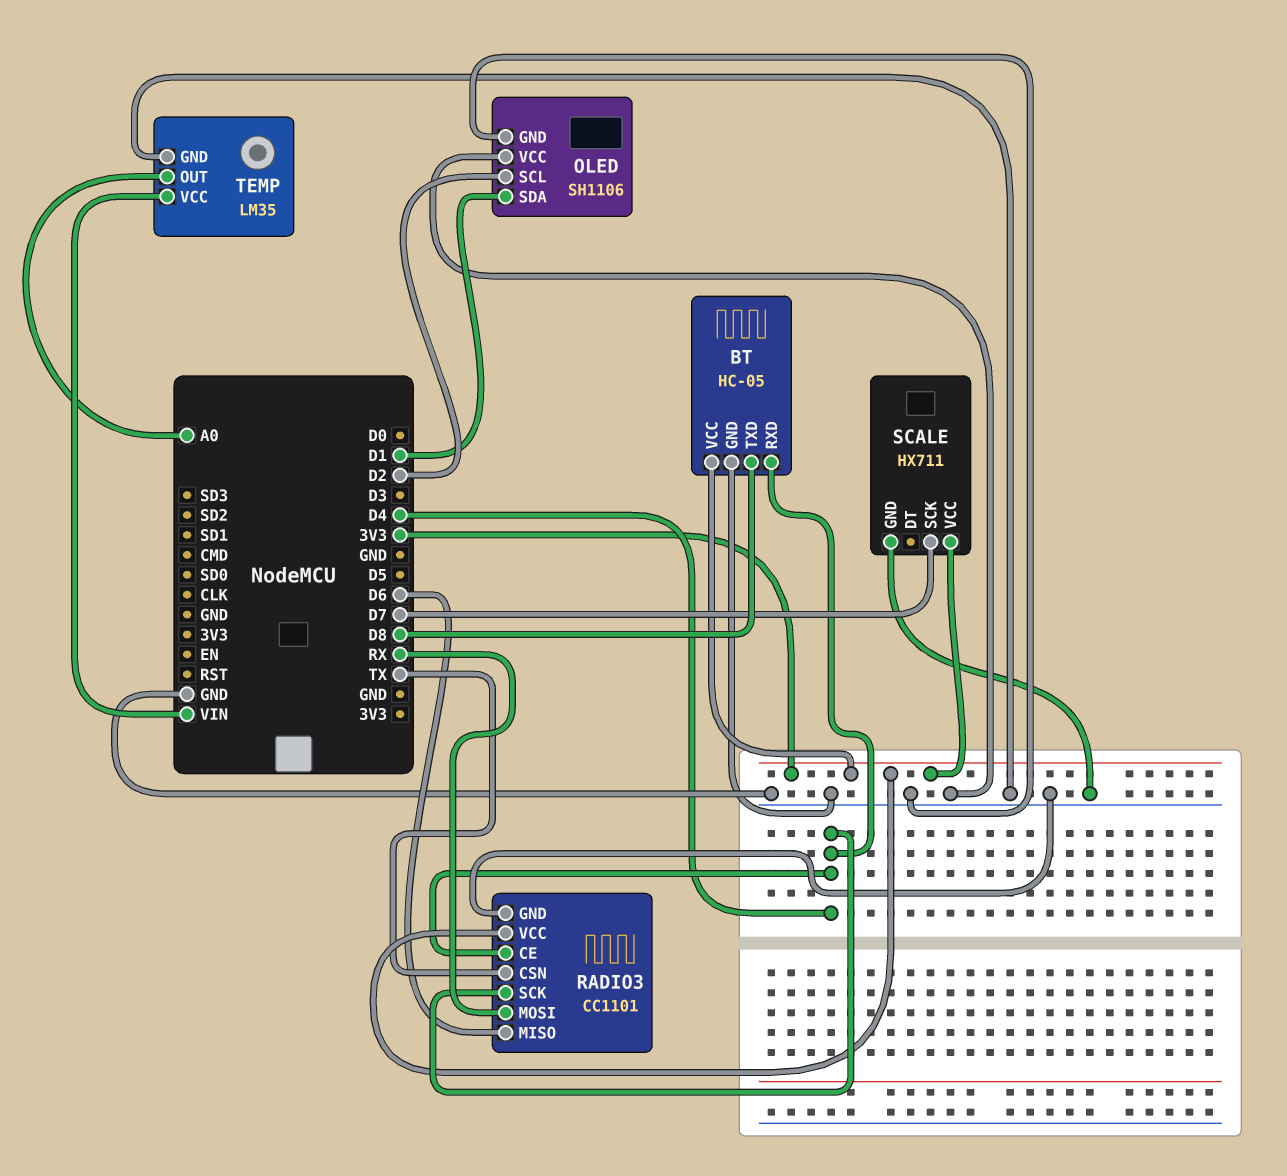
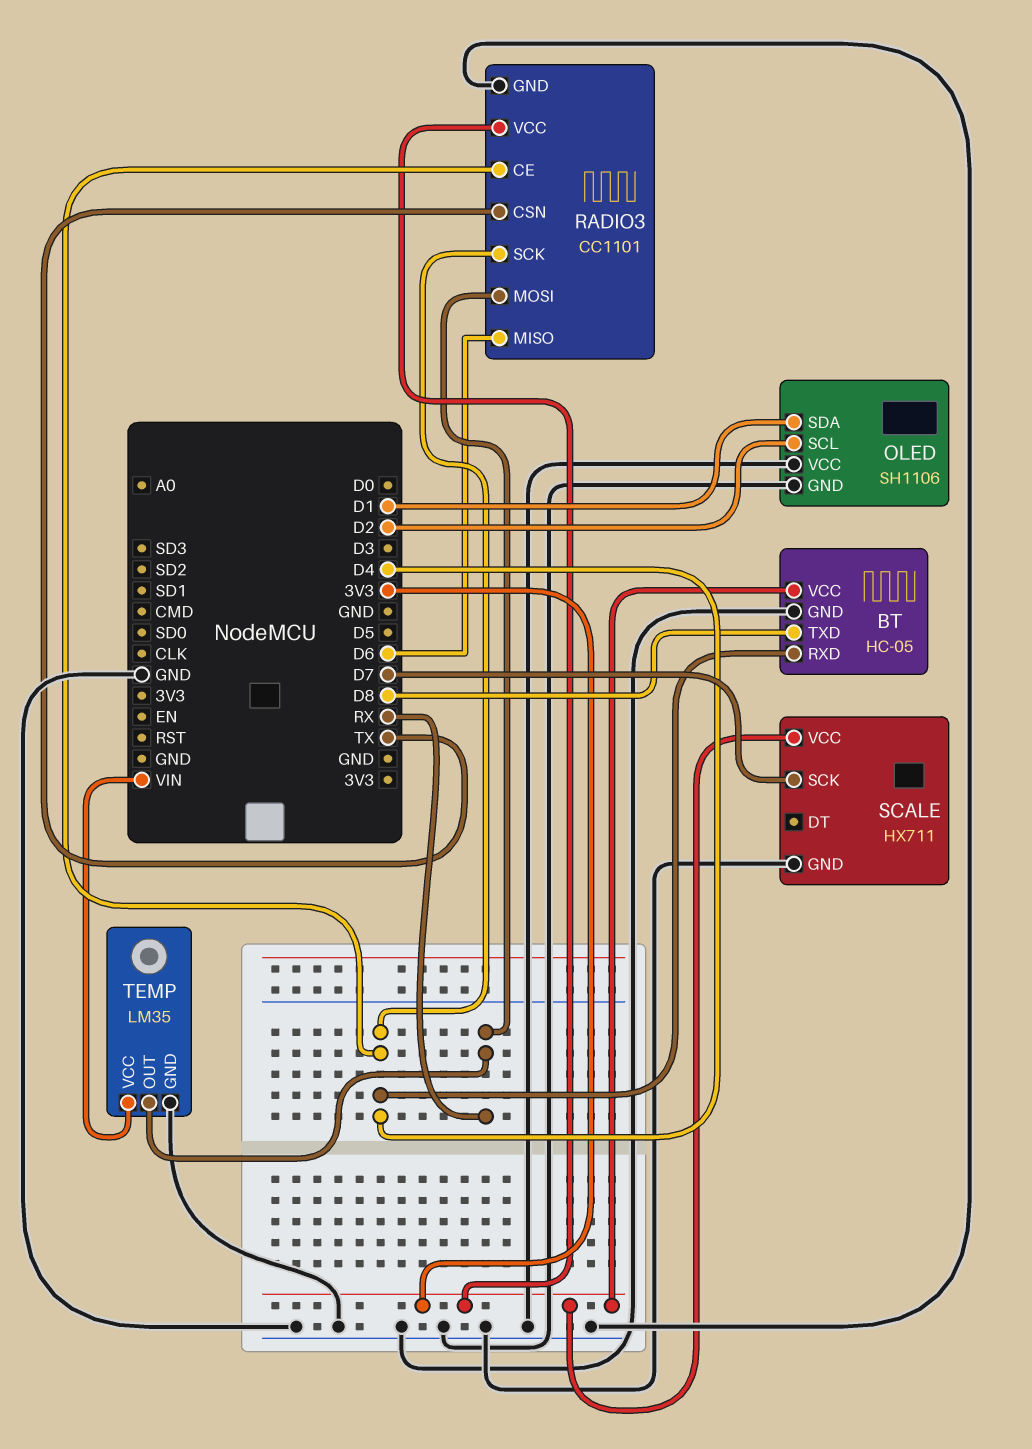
TEMP pin OUT: A0 -> RX

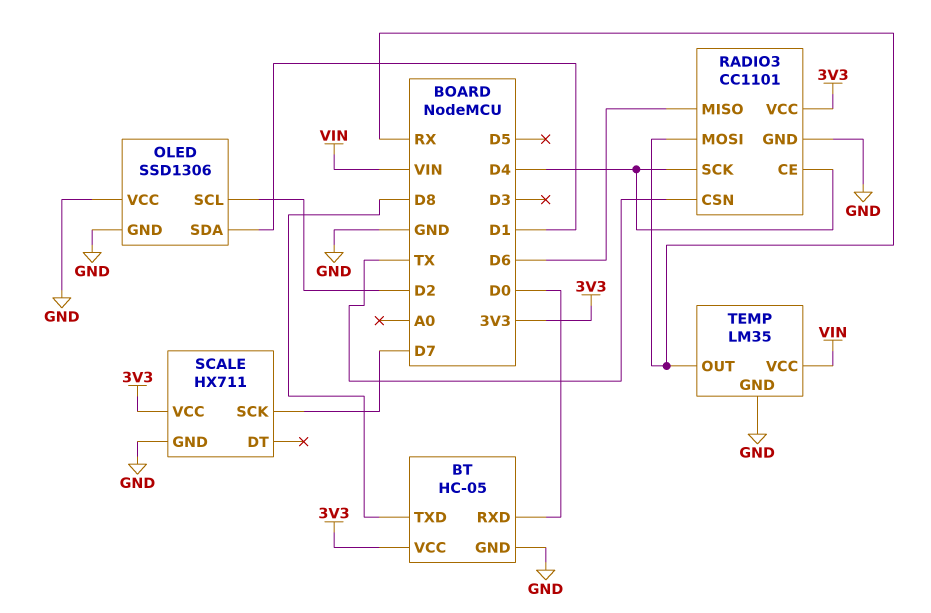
BT pin RXD: D4 -> D0
OLED: SH1106 -> SSD1306

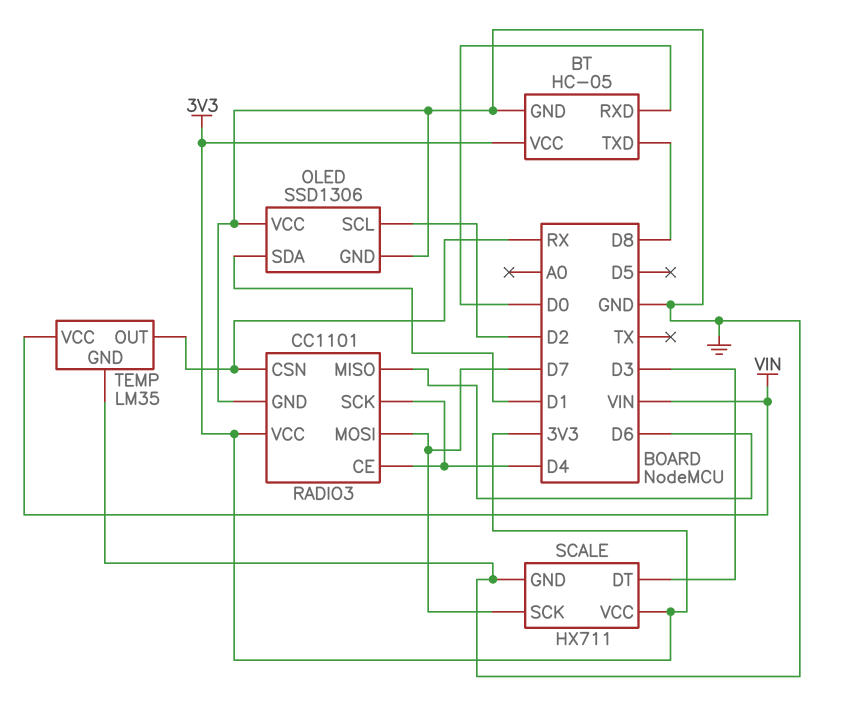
RADIO3 pin CSN: TX -> RX
RADIO3 pin MOSI: RX -> D7
SCALE pin DT: none -> D3

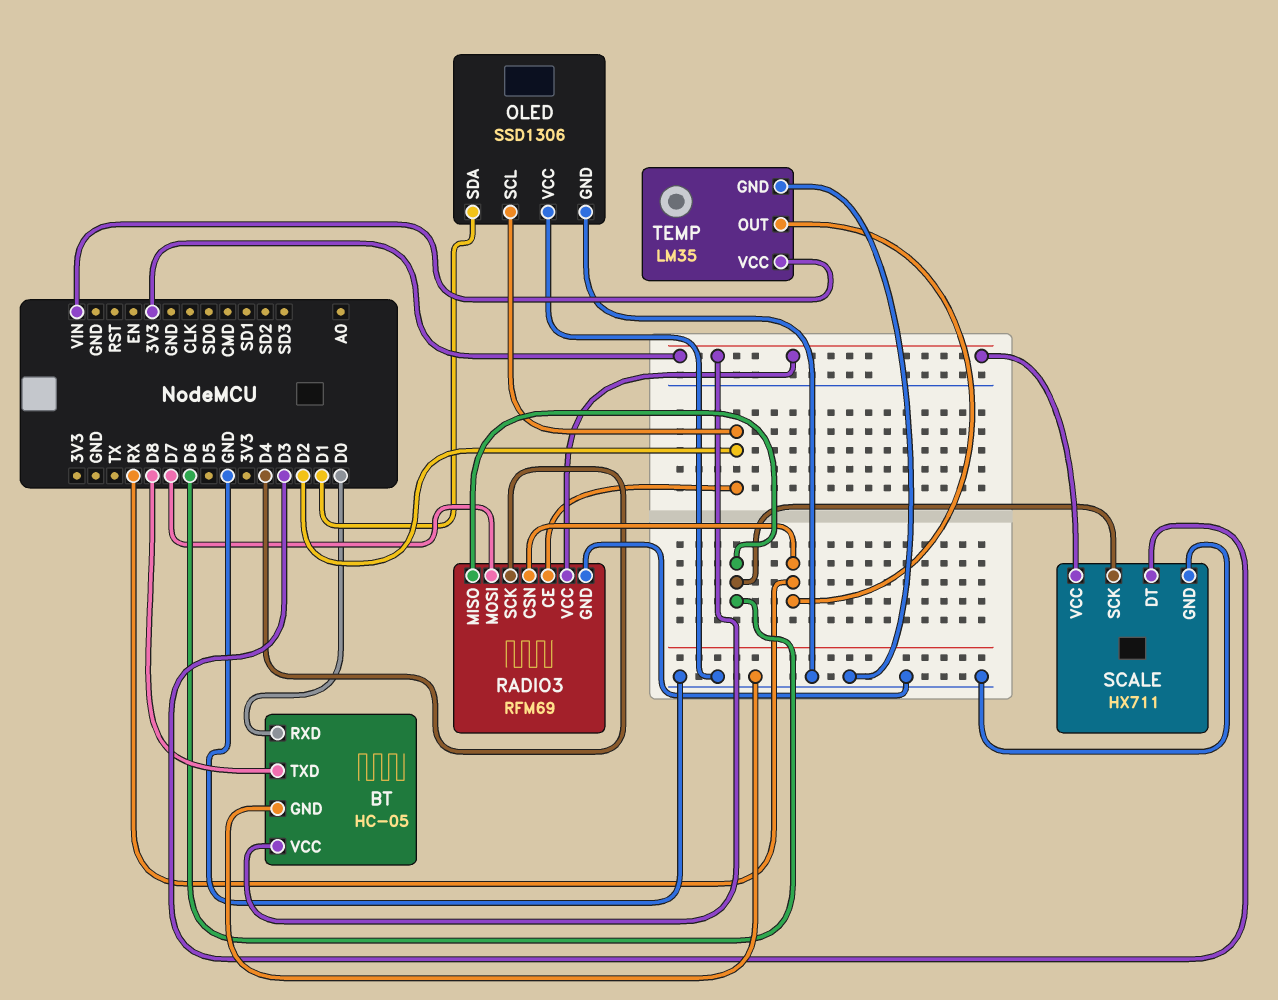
RADIO3: CC1101 -> RFM69
RADIO3 pin CE: D4 -> D2
SCALE pin SCK: D7 -> D6

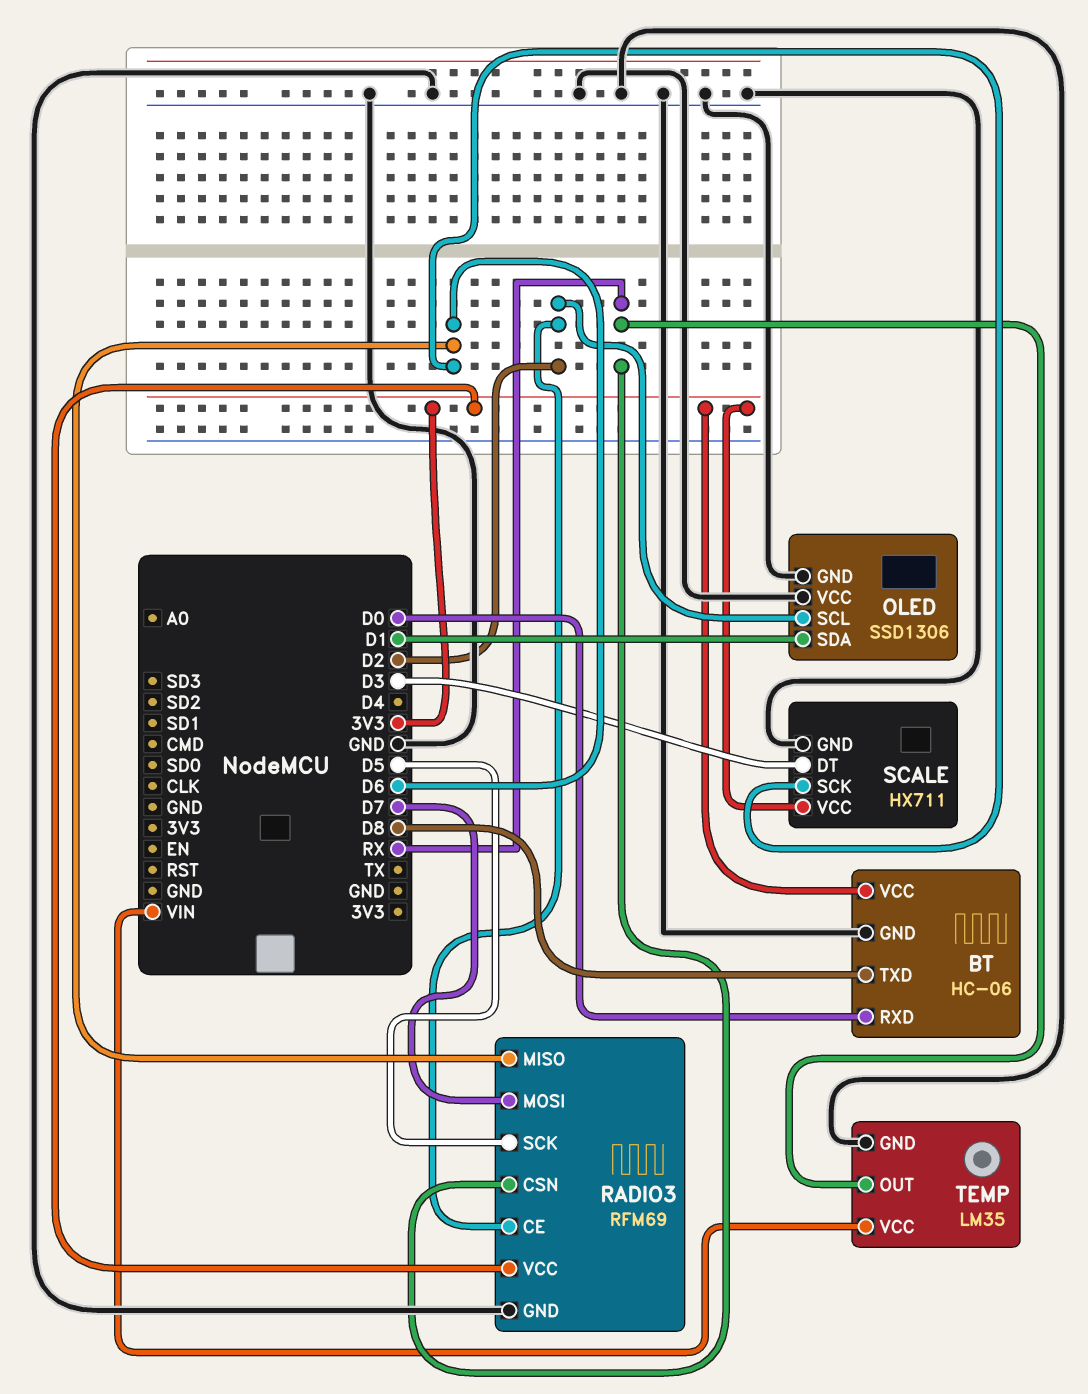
BT: HC-05 -> HC-06
RADIO3 pin SCK: D4 -> D5

